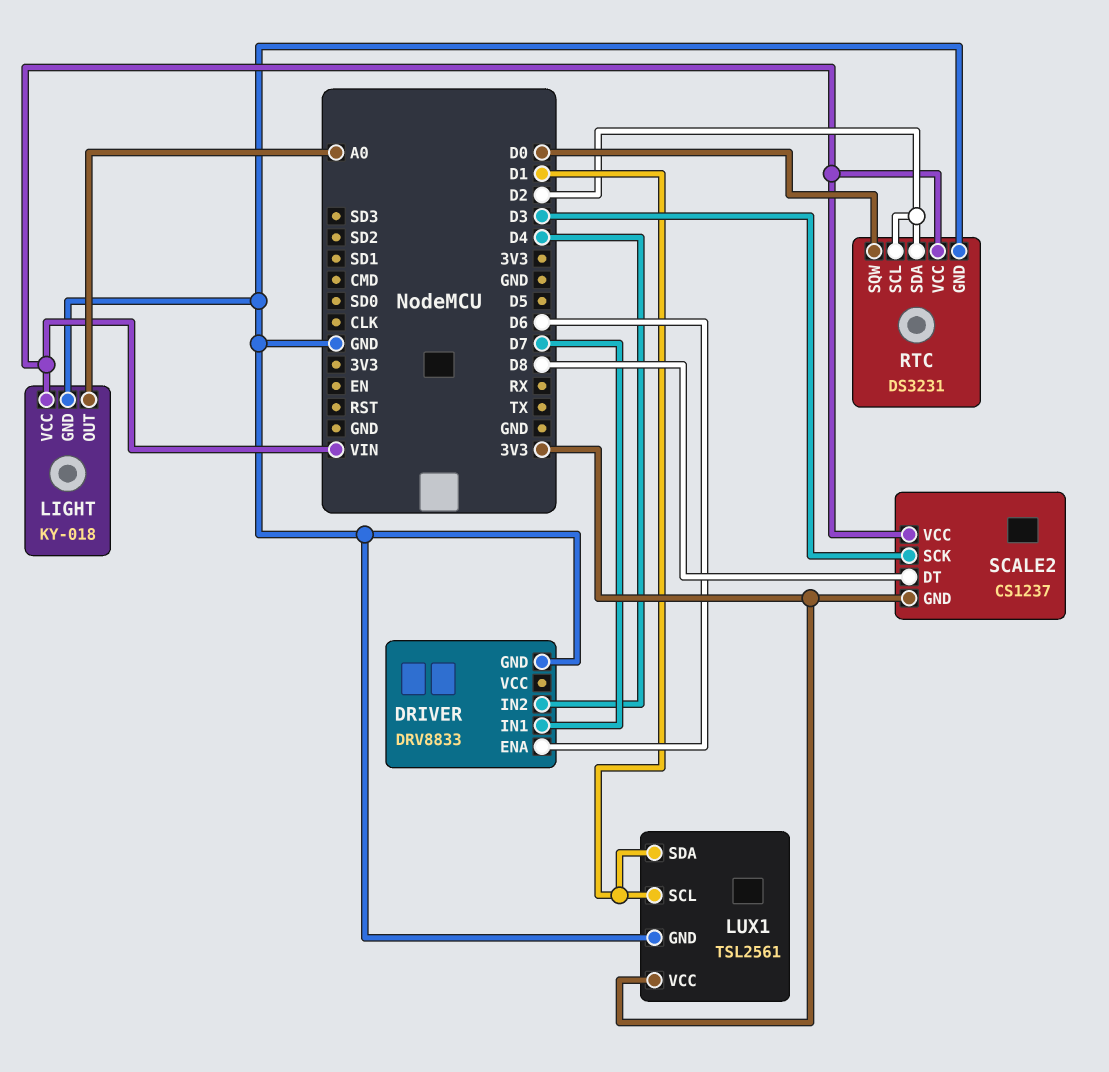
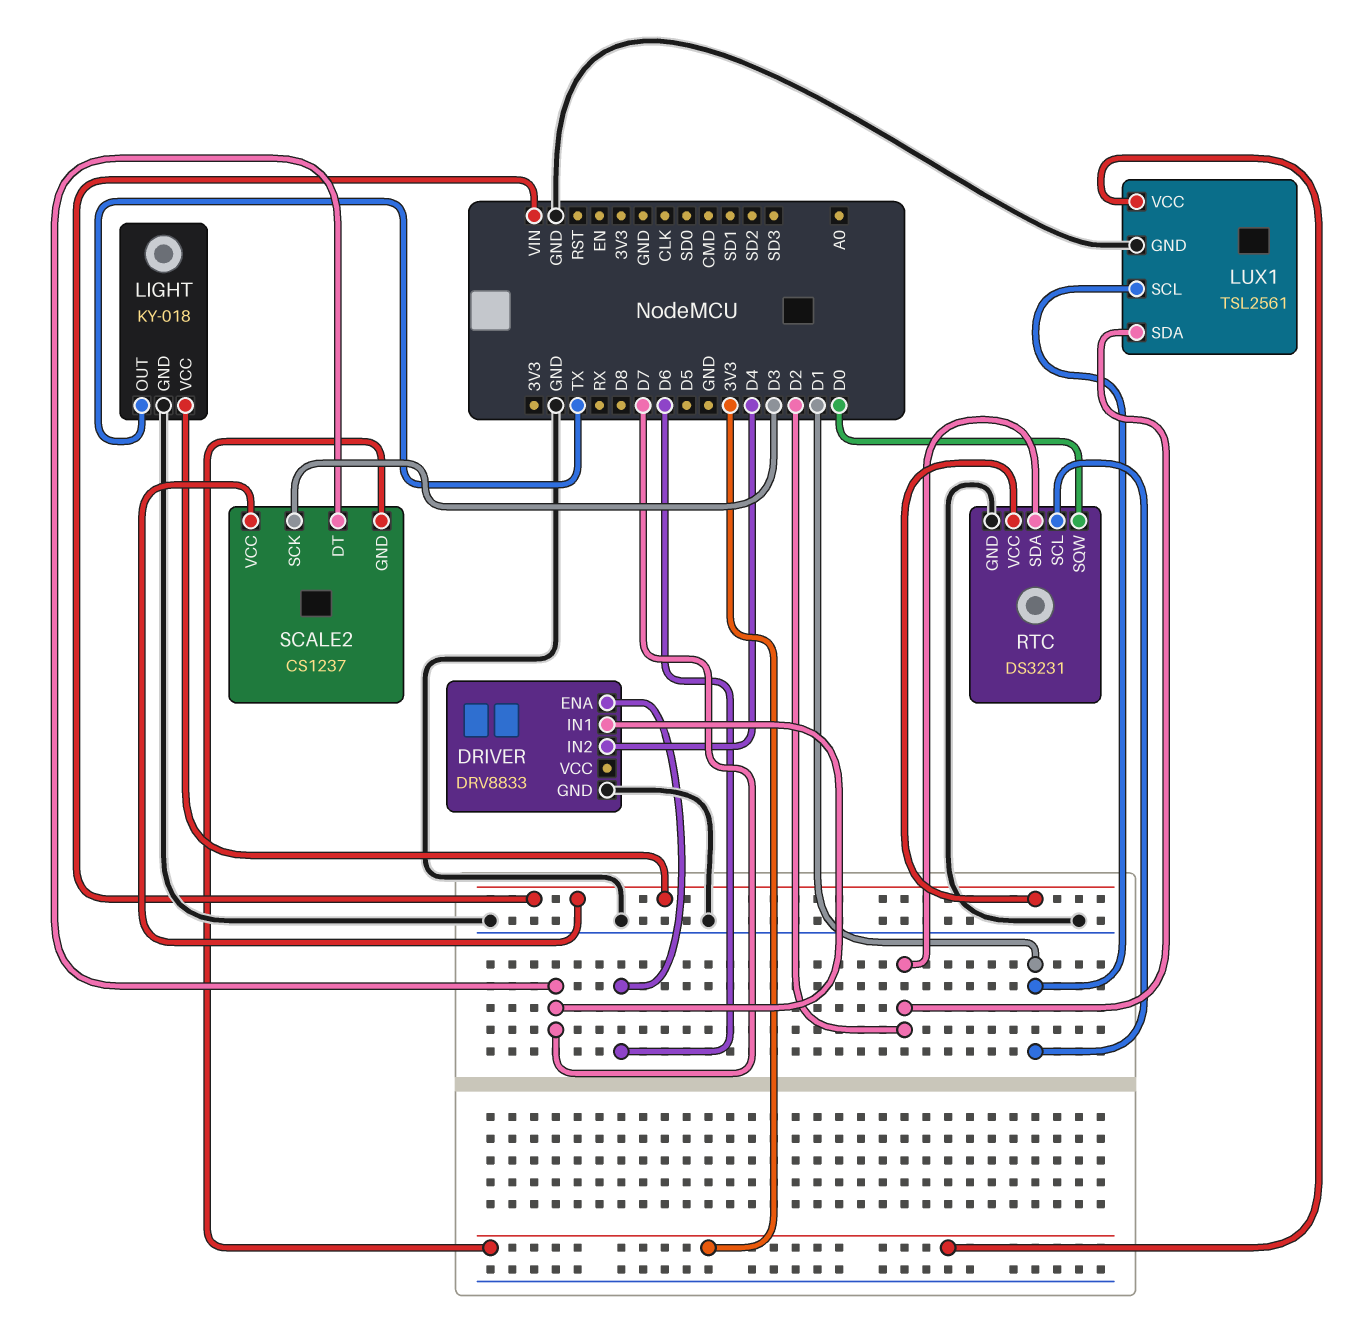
LIGHT pin OUT: A0 -> TX
LUX1 pin SDA: D1 -> D2
RTC pin SCL: D2 -> D1
SCALE2 pin DT: D8 -> D7

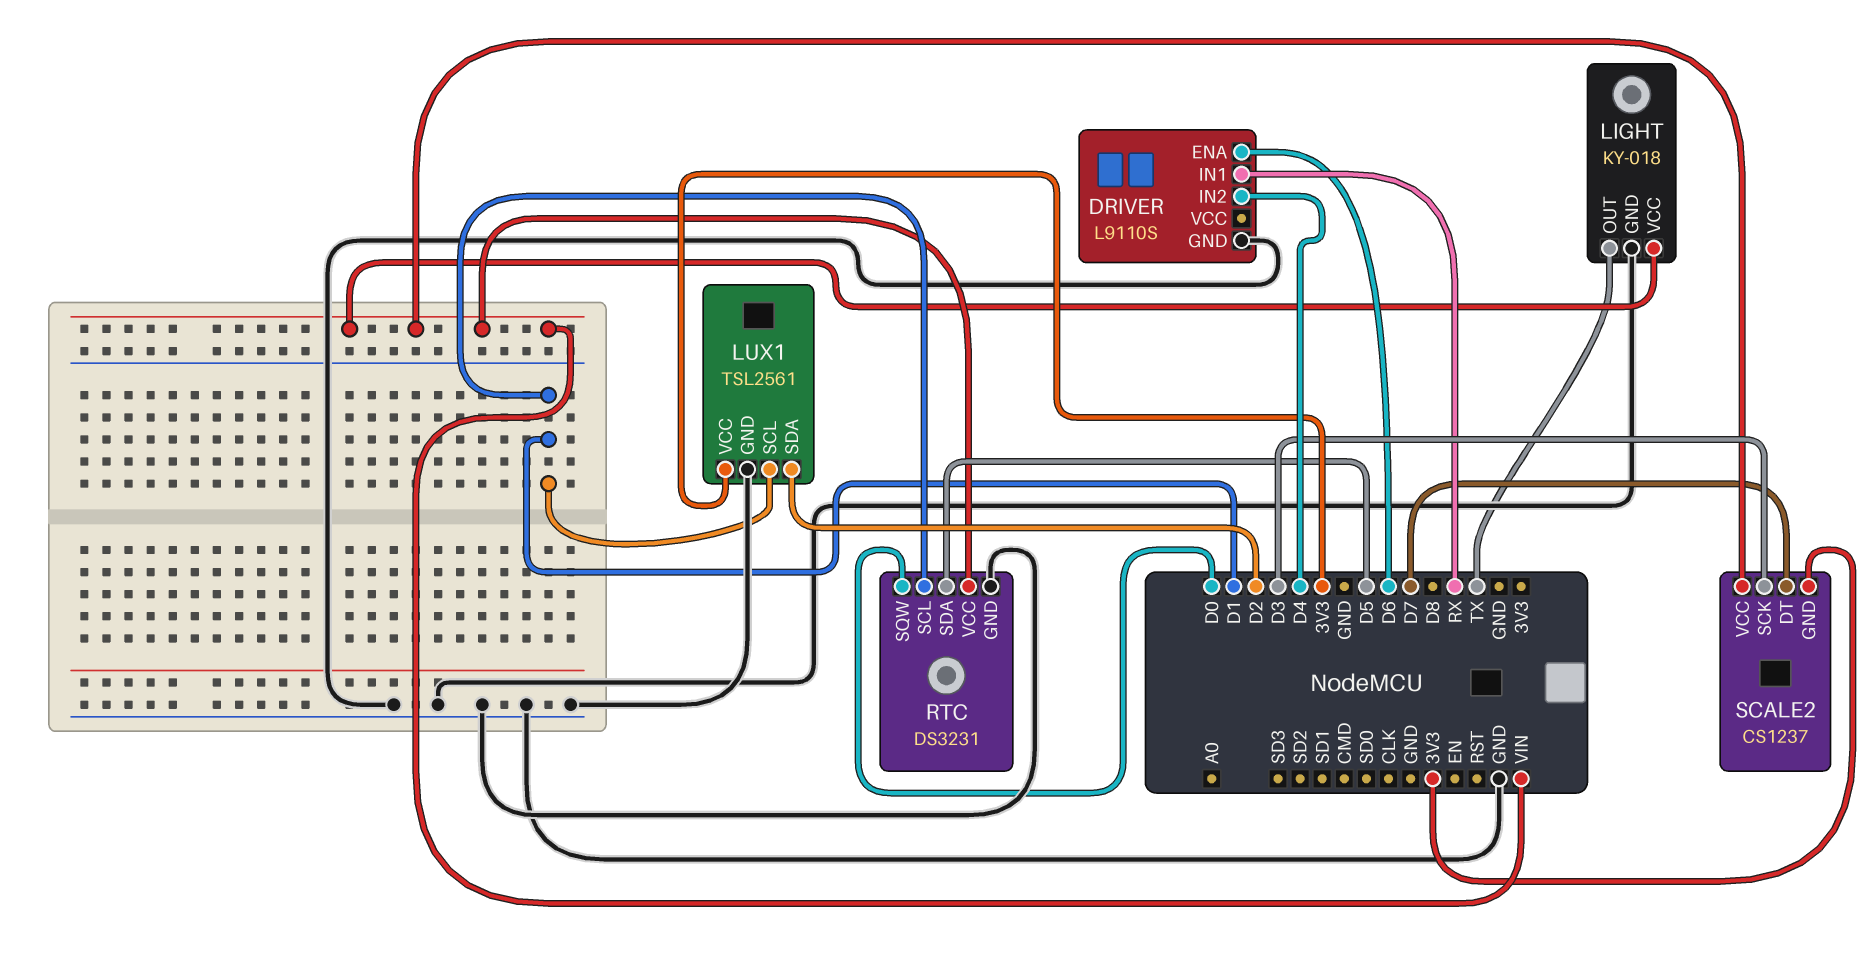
DRIVER: DRV8833 -> L9110S
DRIVER pin IN1: D7 -> RX
RTC pin SDA: D2 -> D5

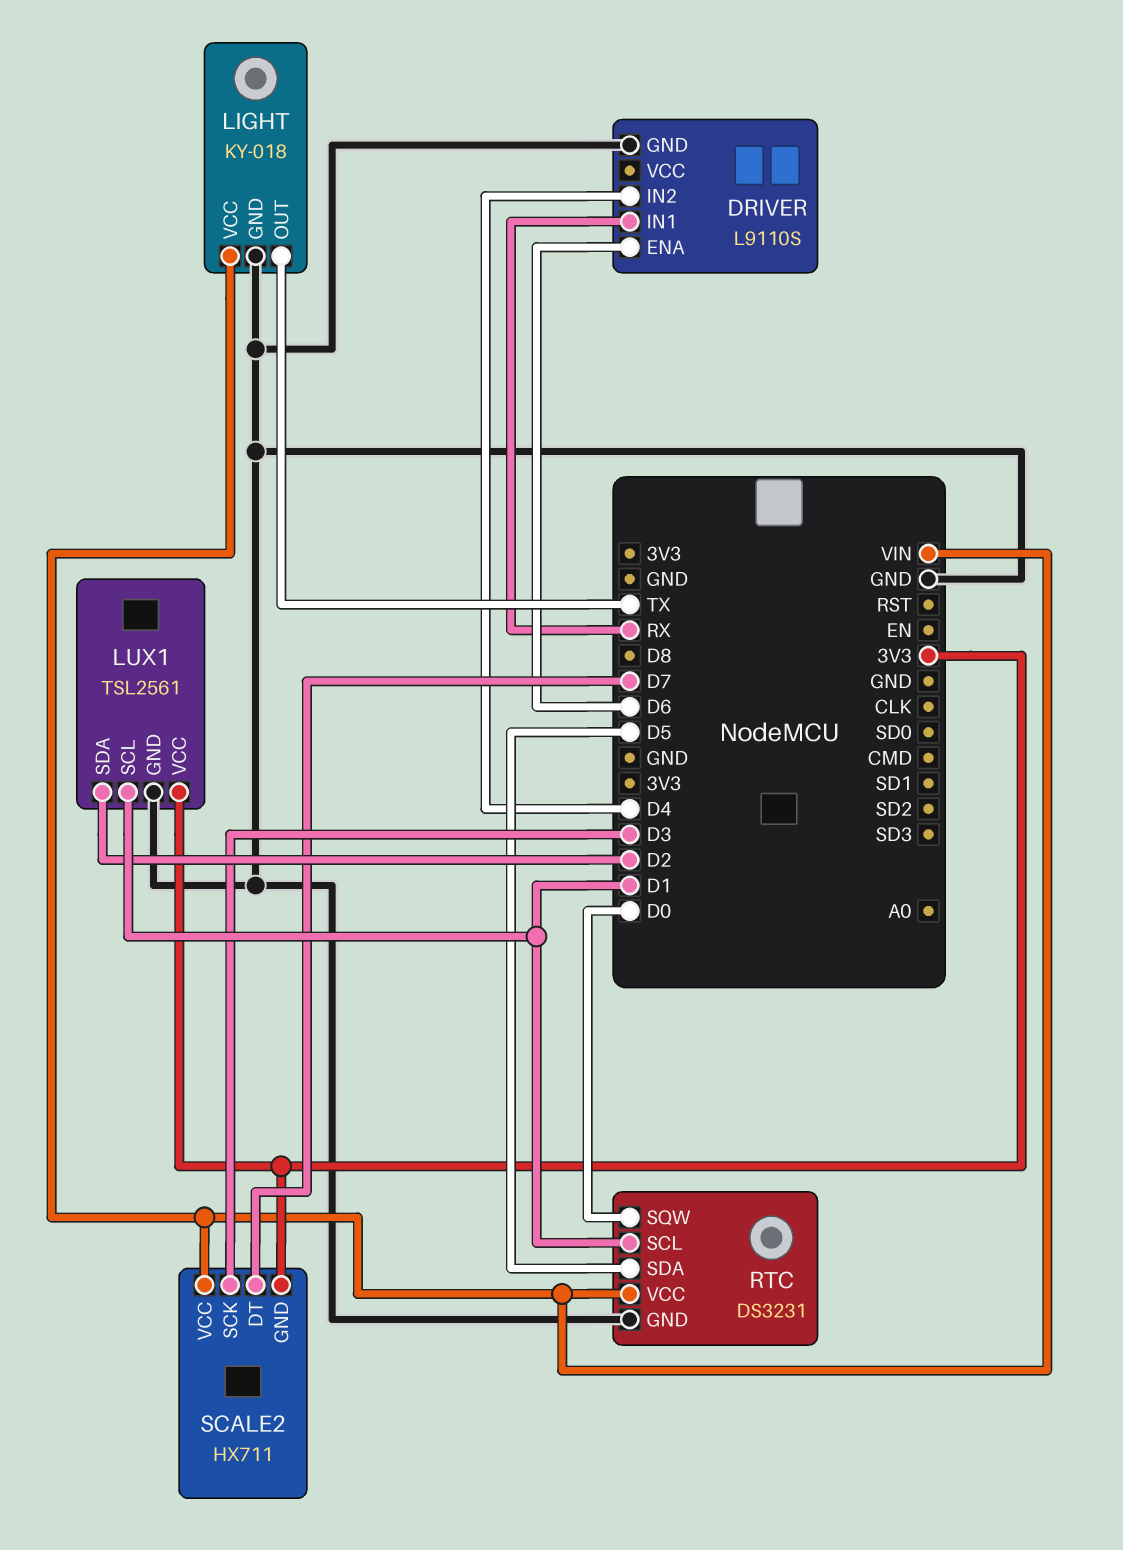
SCALE2: CS1237 -> HX711

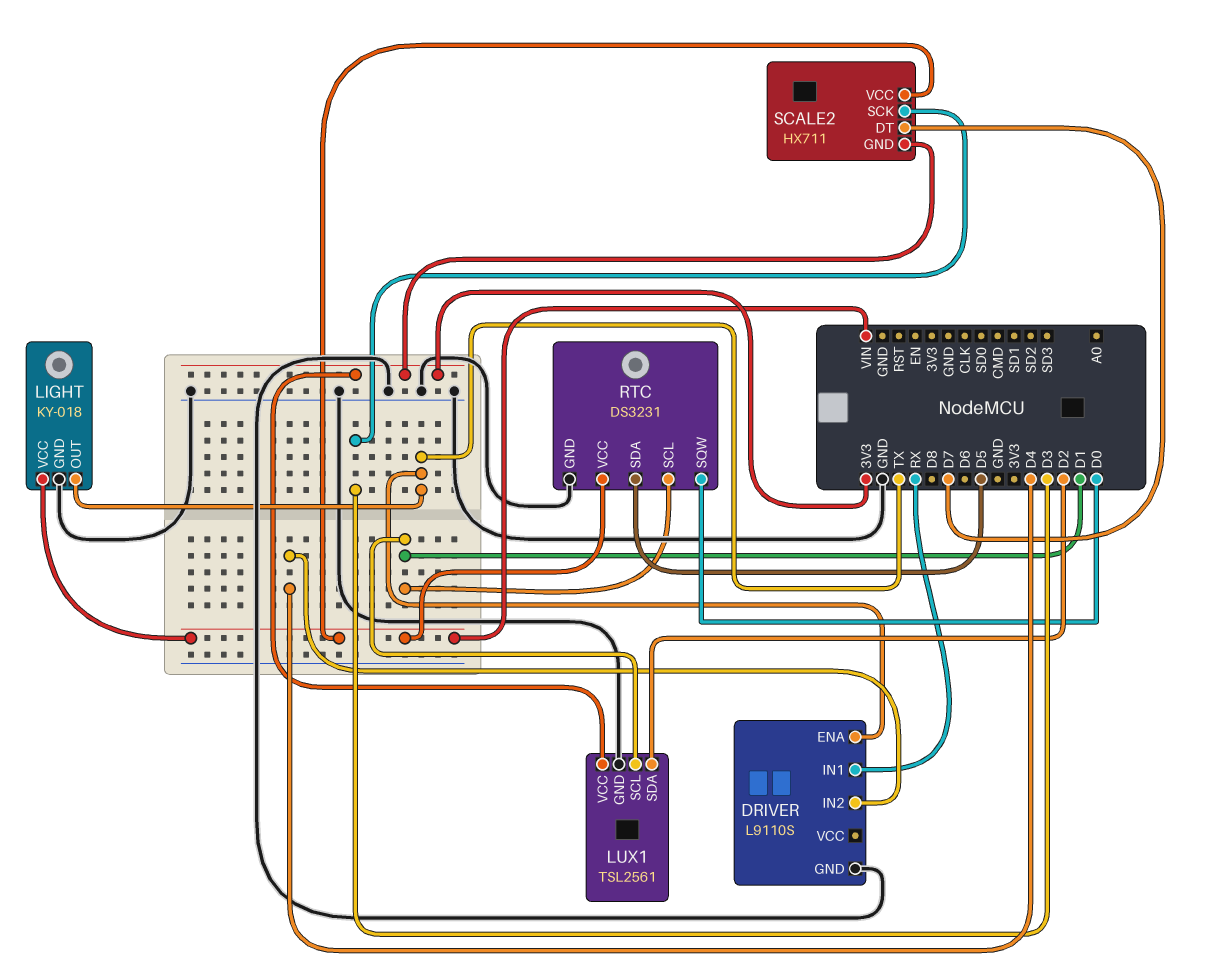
DRIVER pin ENA: D6 -> TX

